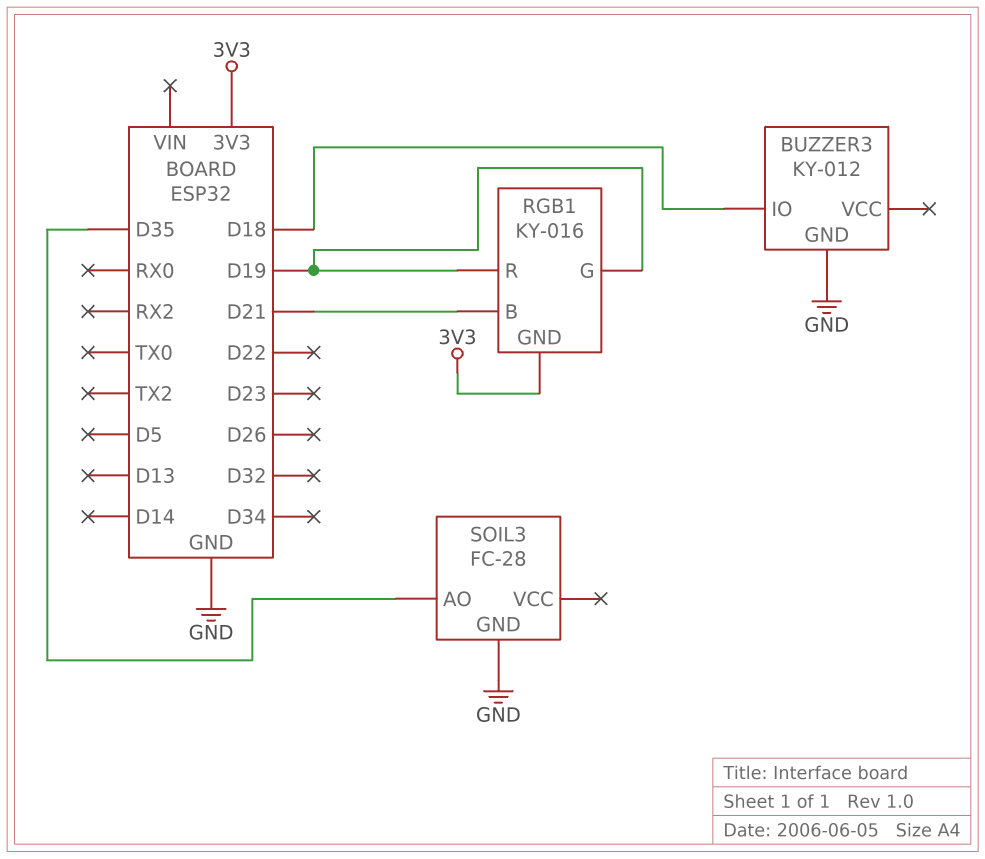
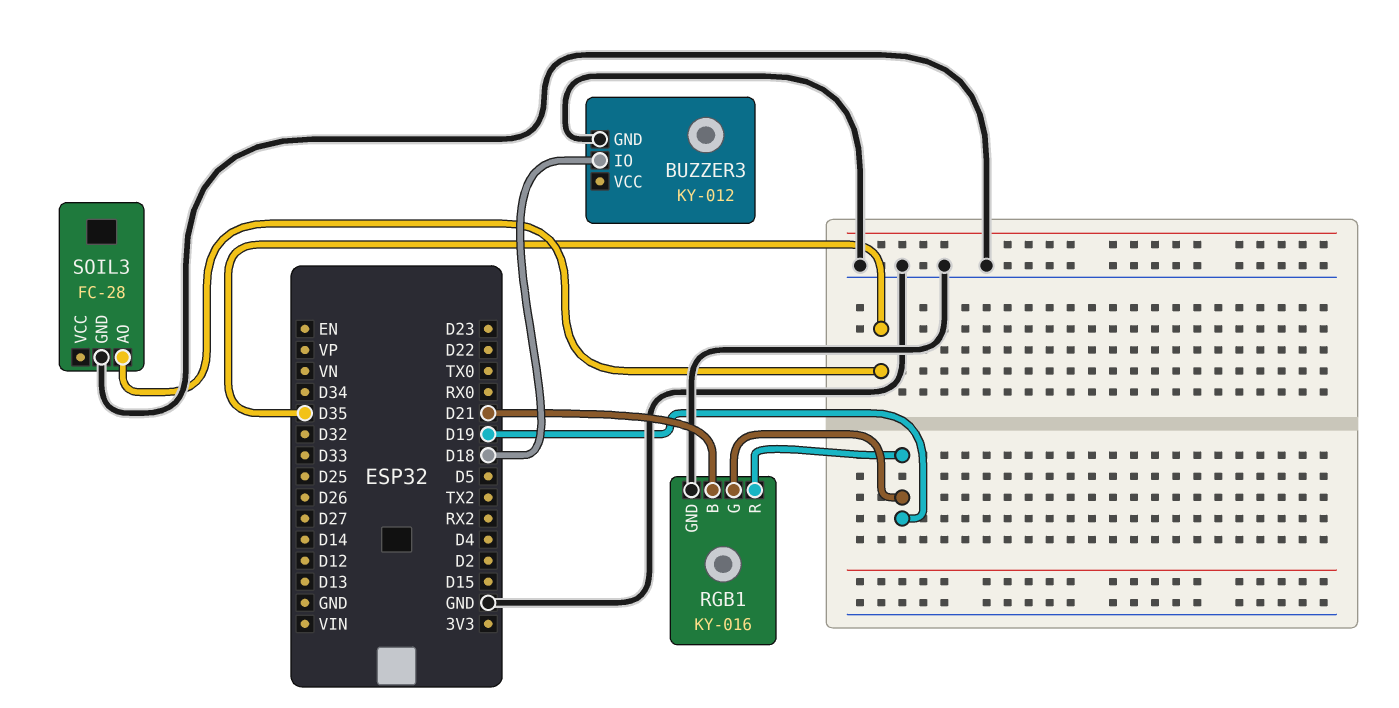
RGB1 pin GND: 3V3 -> GND

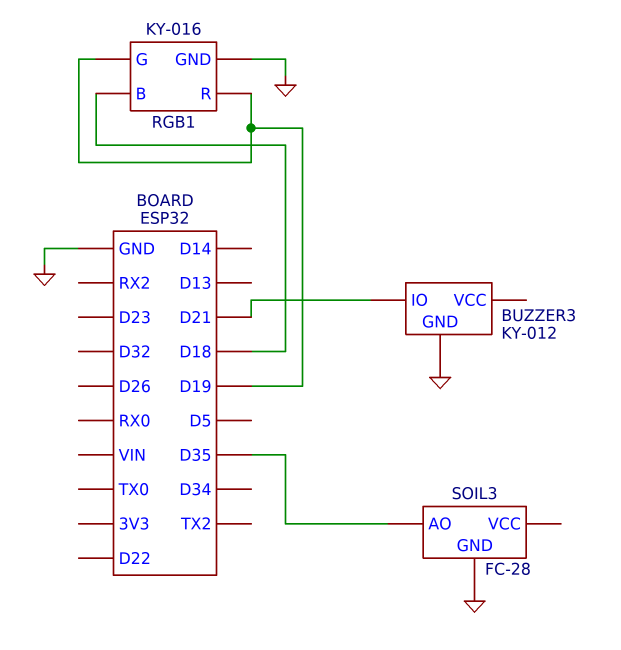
BUZZER3 pin IO: D18 -> D21
RGB1 pin B: D21 -> D18

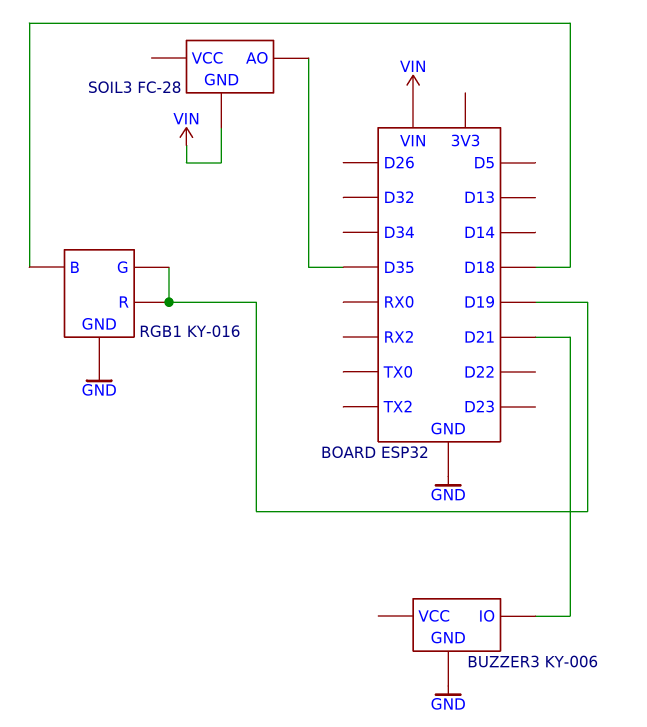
BUZZER3: KY-012 -> KY-006
SOIL3 pin GND: GND -> VIN

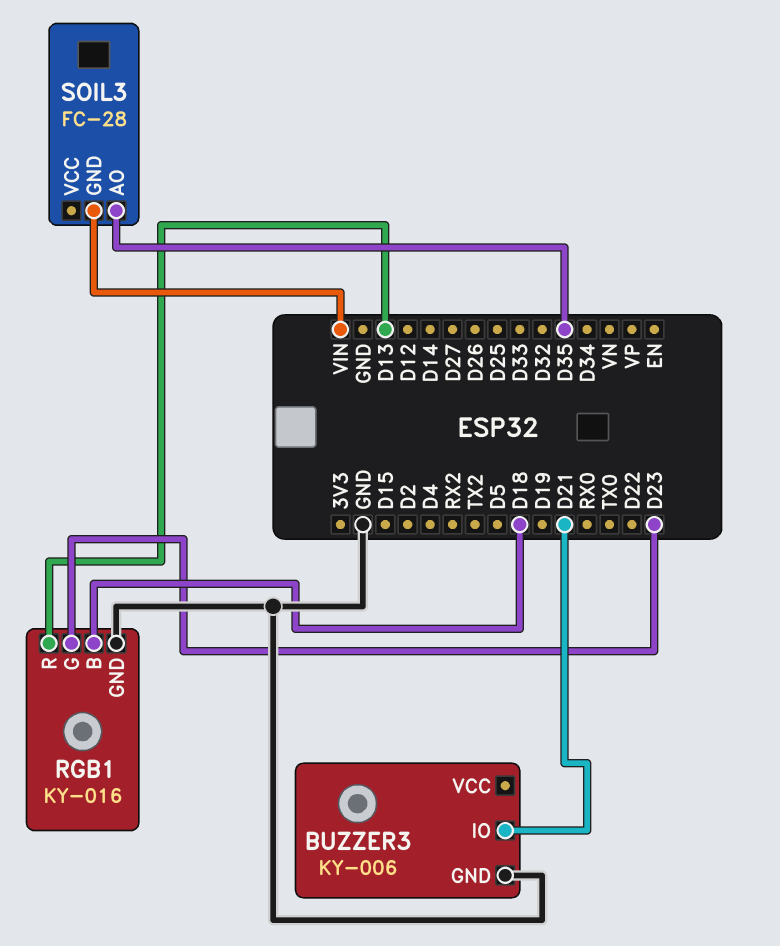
RGB1 pin G: D19 -> D23
RGB1 pin R: D19 -> D13

